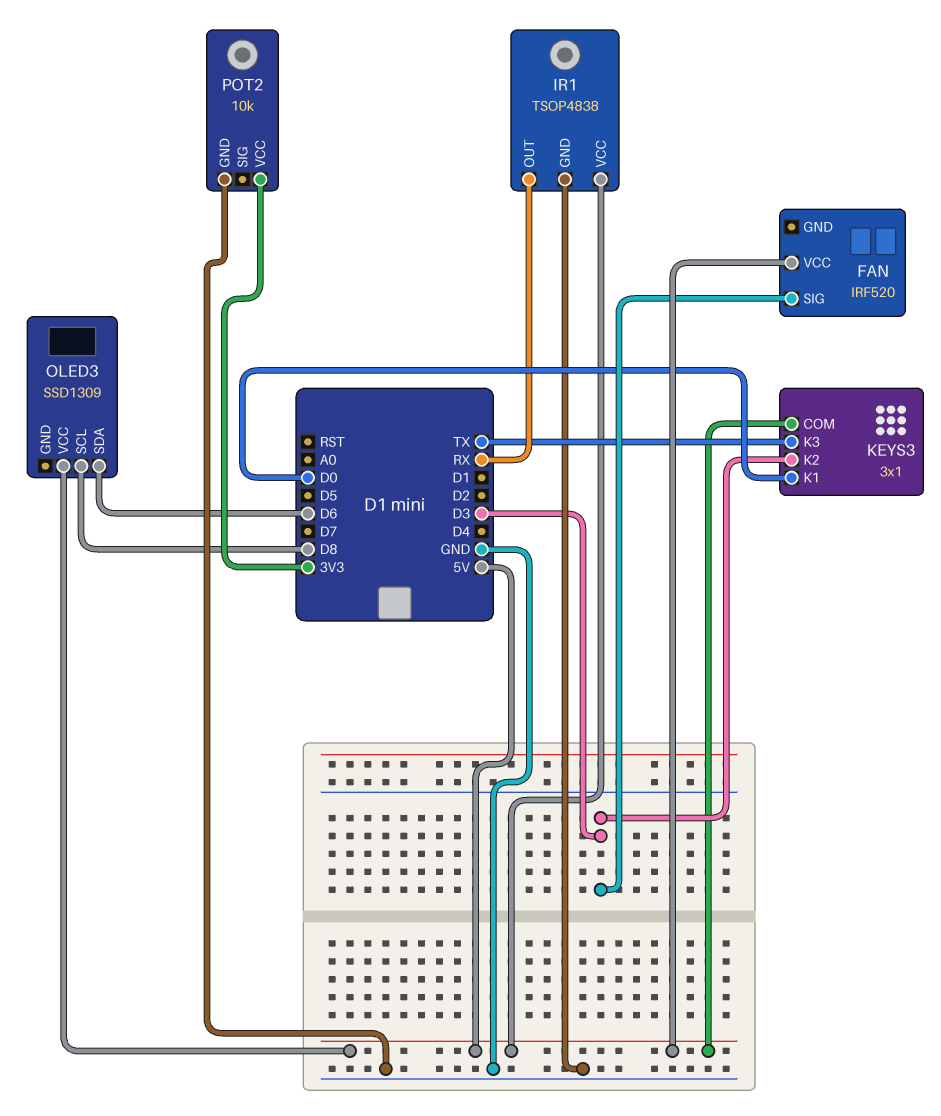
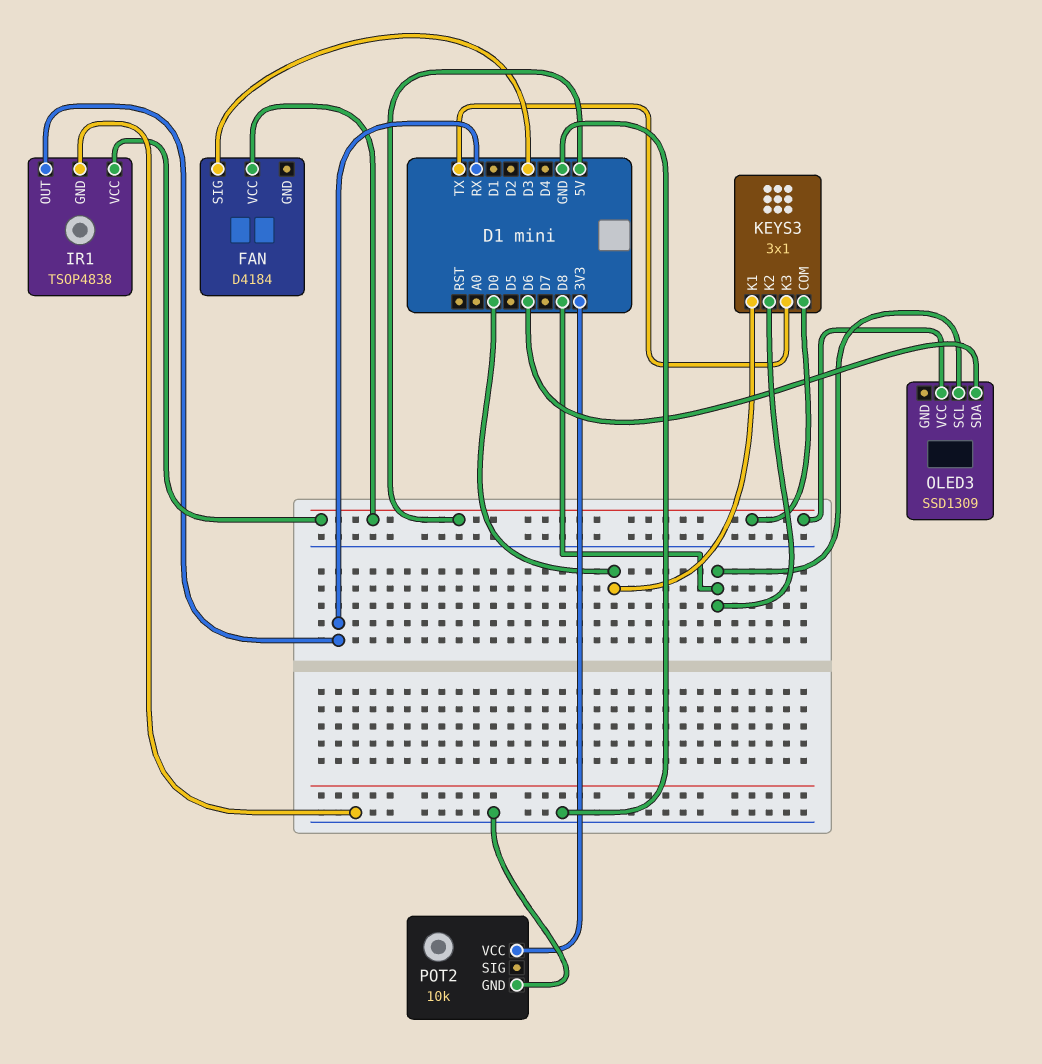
FAN: IRF520 -> D4184
KEYS3 pin K2: D3 -> D8

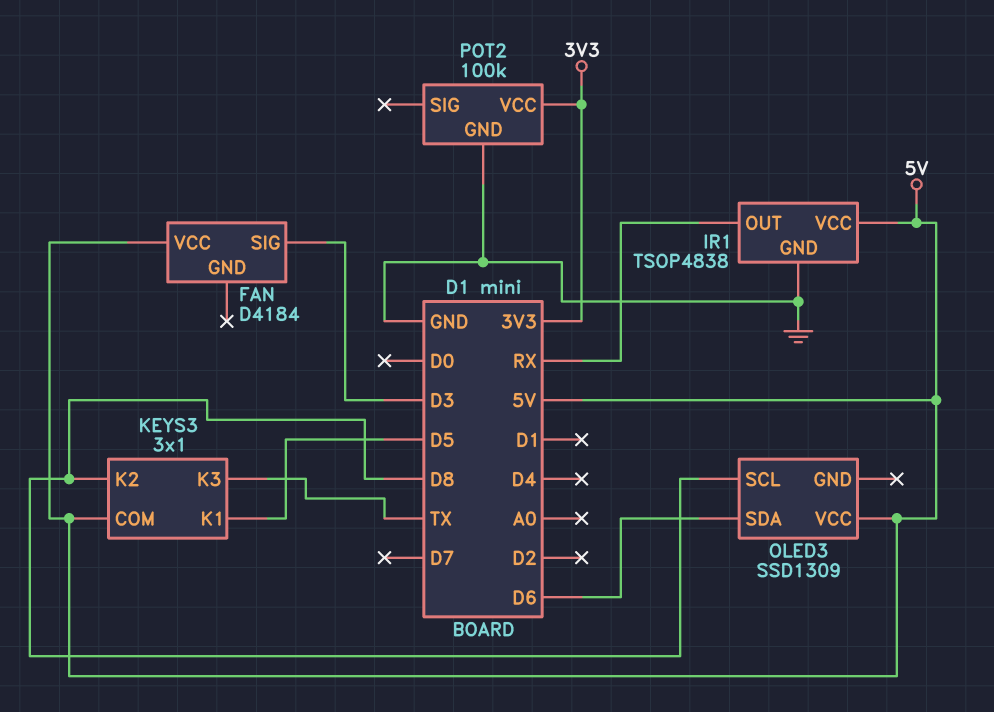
KEYS3 pin K1: D0 -> D5
POT2: 10k -> 100k

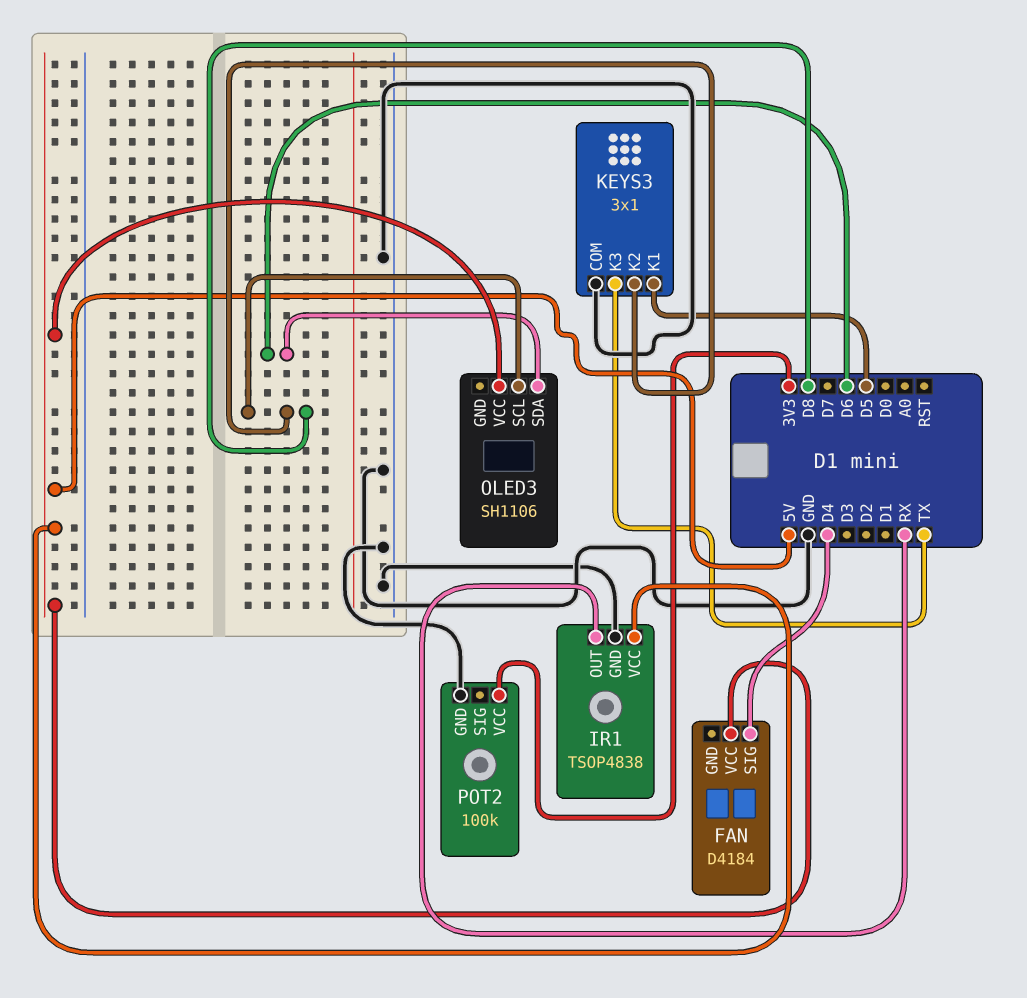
FAN pin SIG: D3 -> D4
KEYS3 pin COM: 5V -> GND
OLED3: SSD1309 -> SH1106

